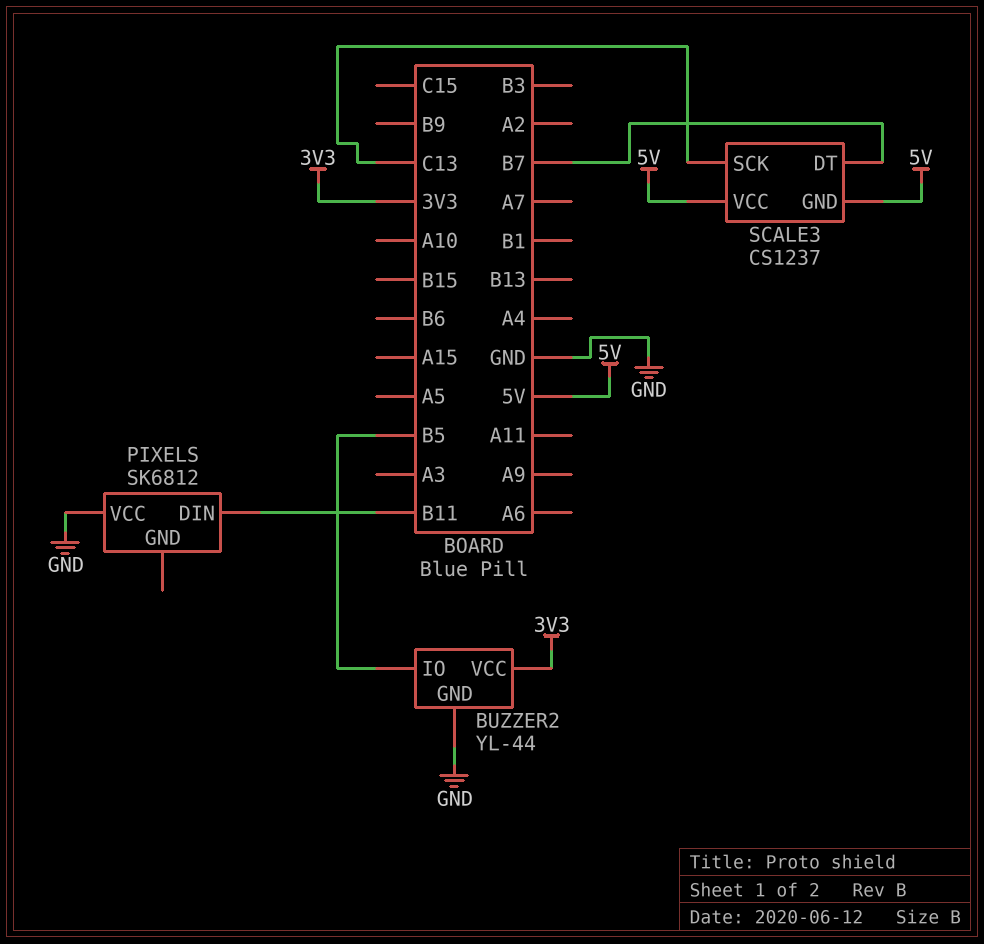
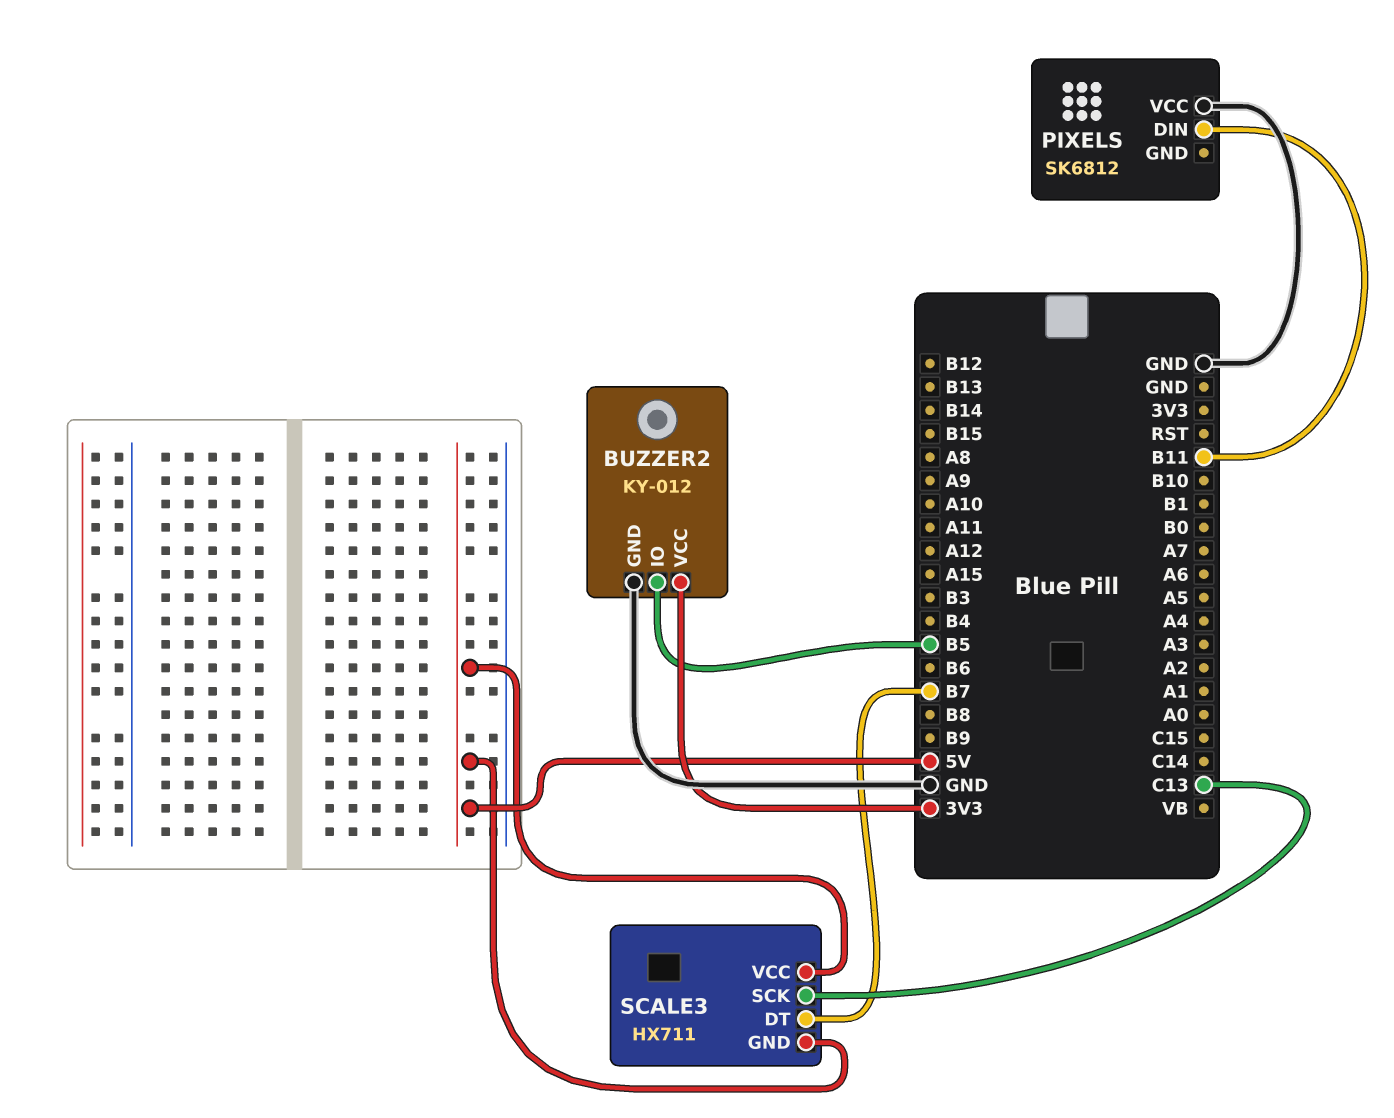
BUZZER2: YL-44 -> KY-012
SCALE3: CS1237 -> HX711

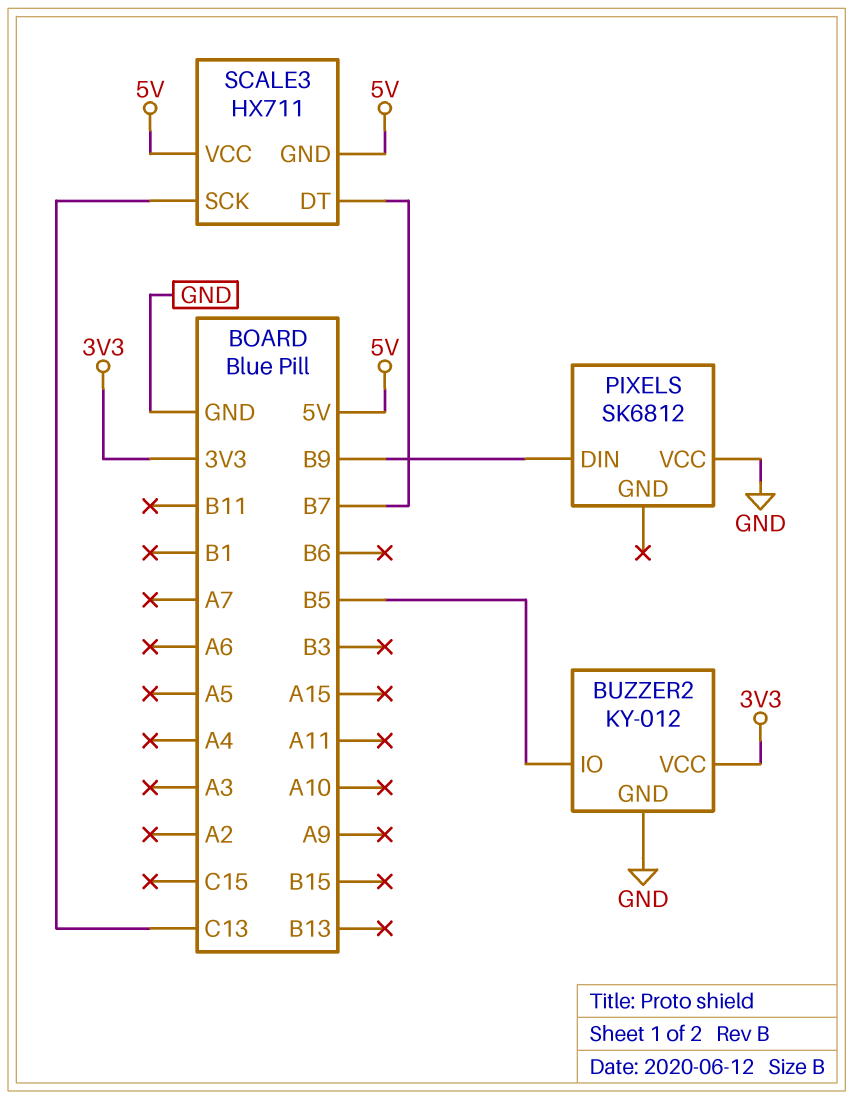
PIXELS pin DIN: B11 -> B9

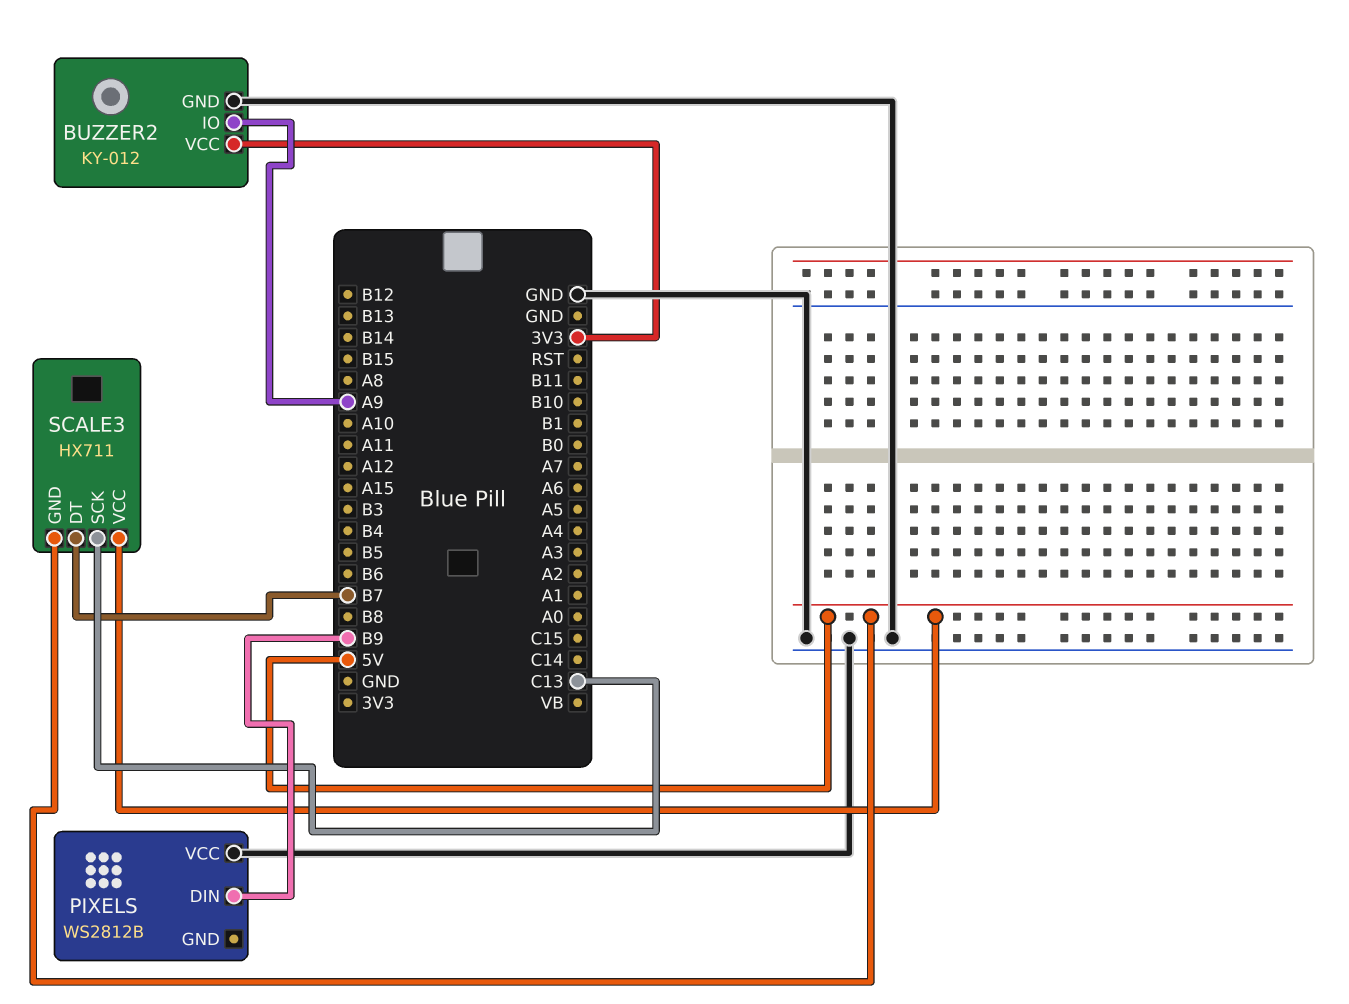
BUZZER2 pin IO: B5 -> A9
PIXELS: SK6812 -> WS2812B

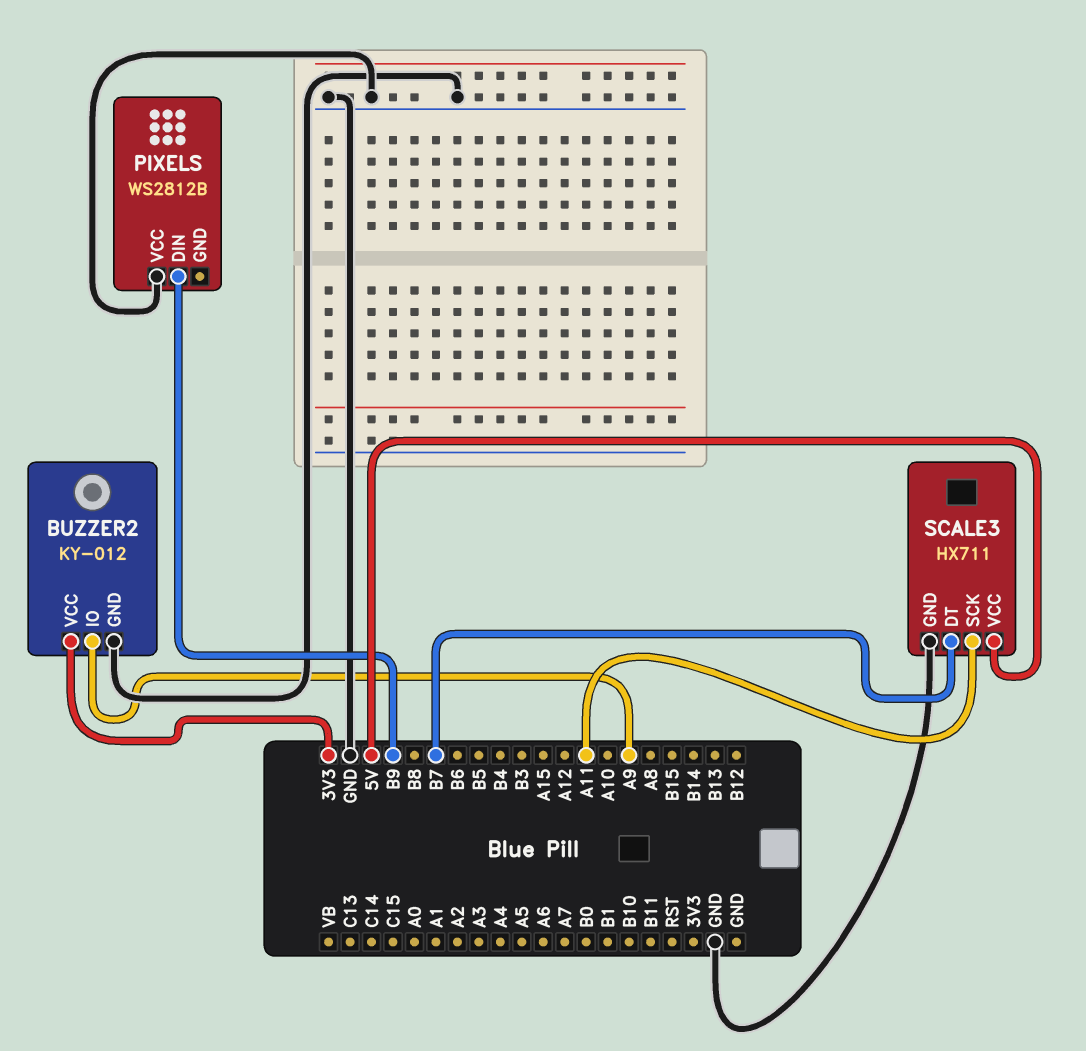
SCALE3 pin GND: 5V -> GND
SCALE3 pin SCK: C13 -> A11

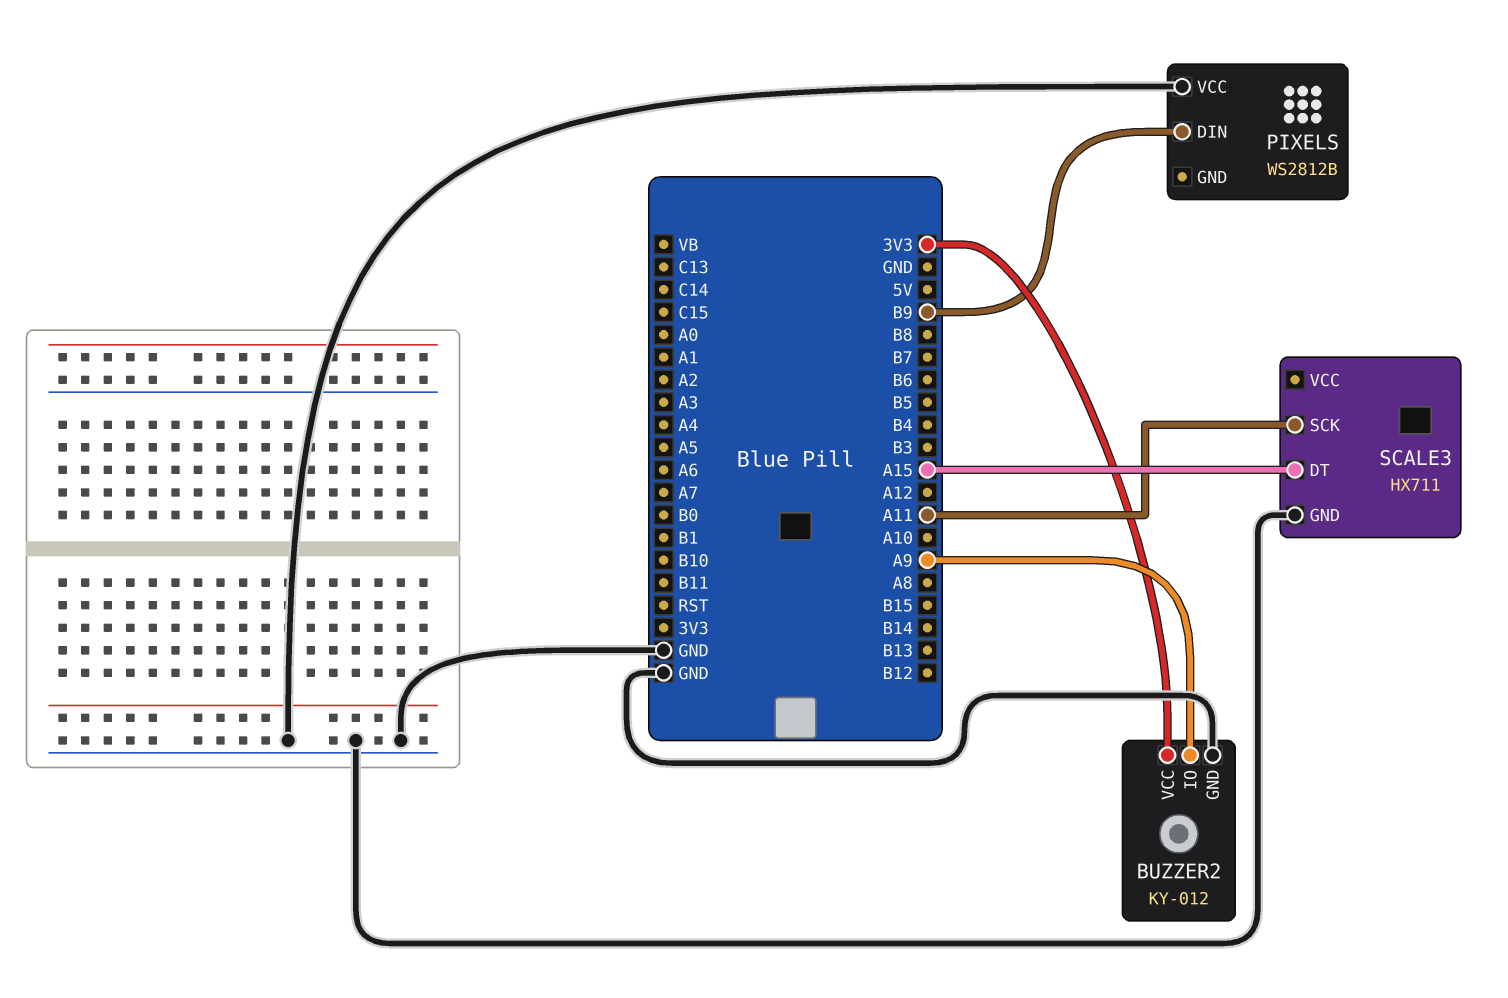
SCALE3 pin DT: B7 -> A15
SCALE3 pin VCC: 5V -> none

